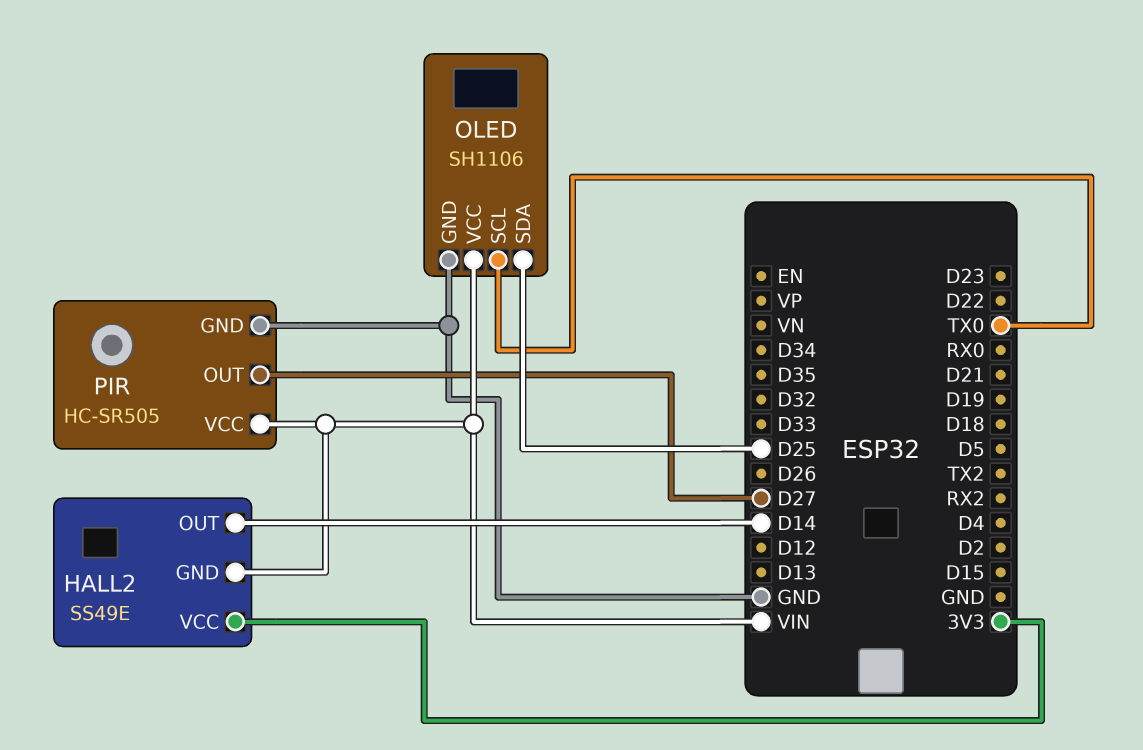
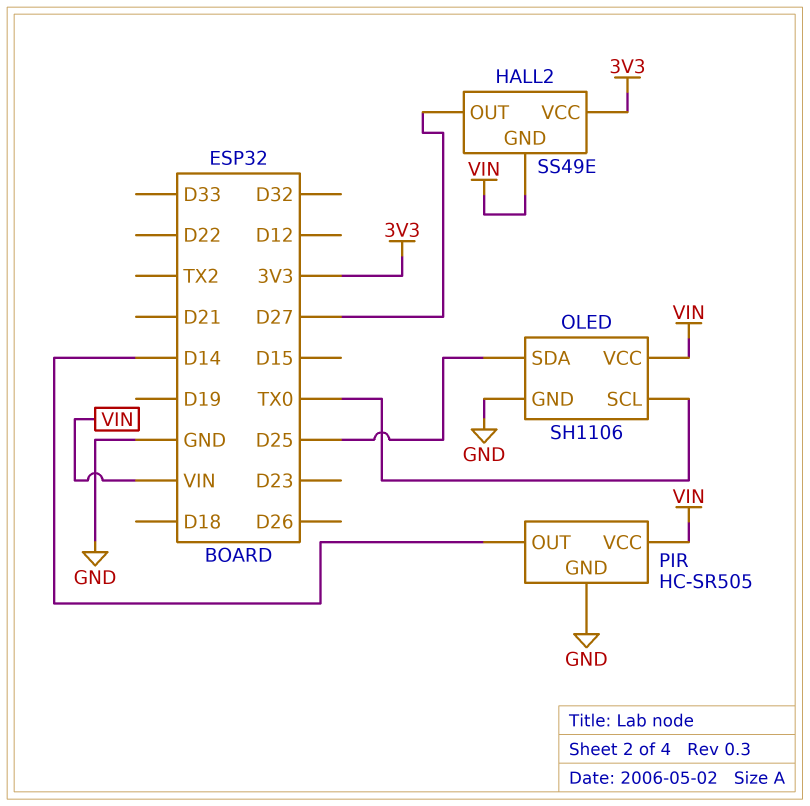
HALL2 pin OUT: D14 -> D27
PIR pin OUT: D27 -> D14

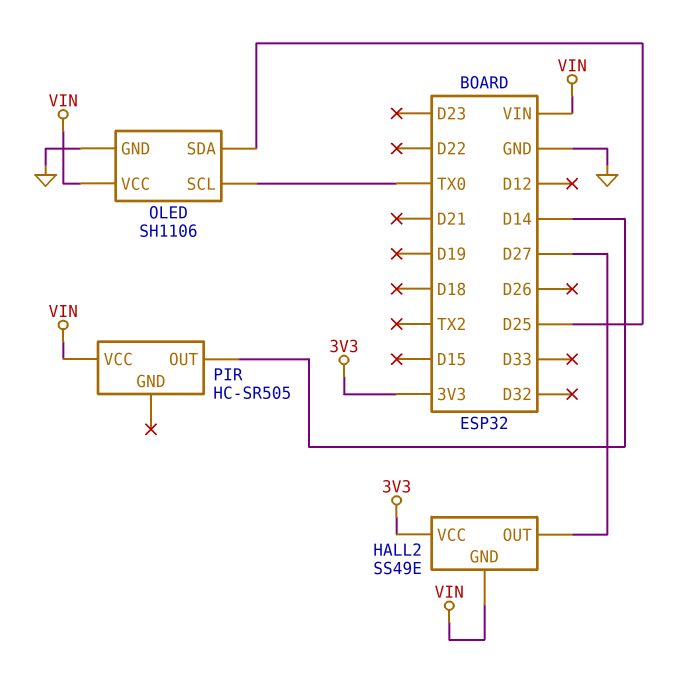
PIR pin GND: GND -> none

